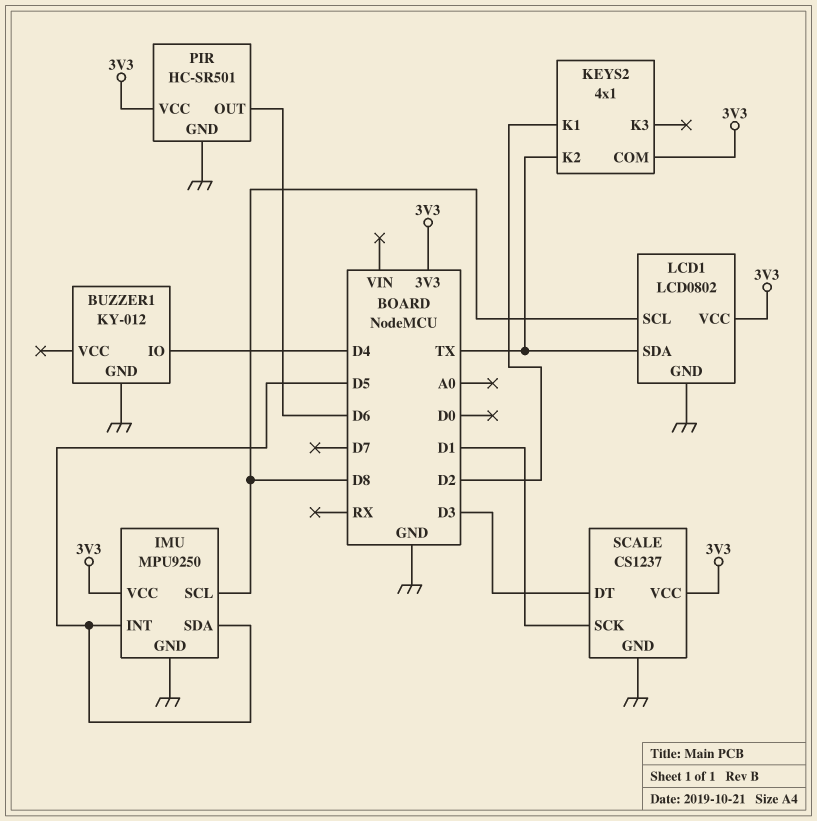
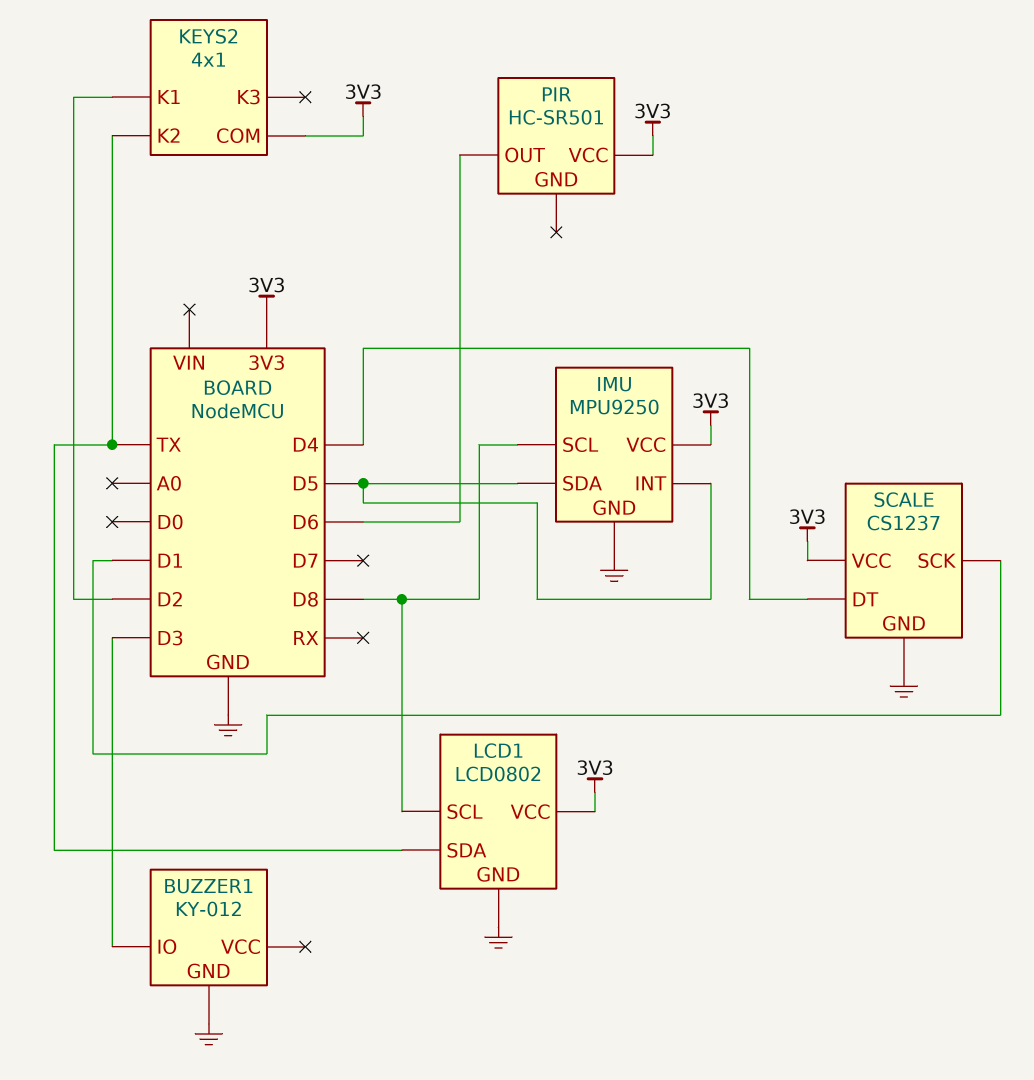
BUZZER1 pin IO: D4 -> D3
PIR pin GND: GND -> none
SCALE pin DT: D3 -> D4

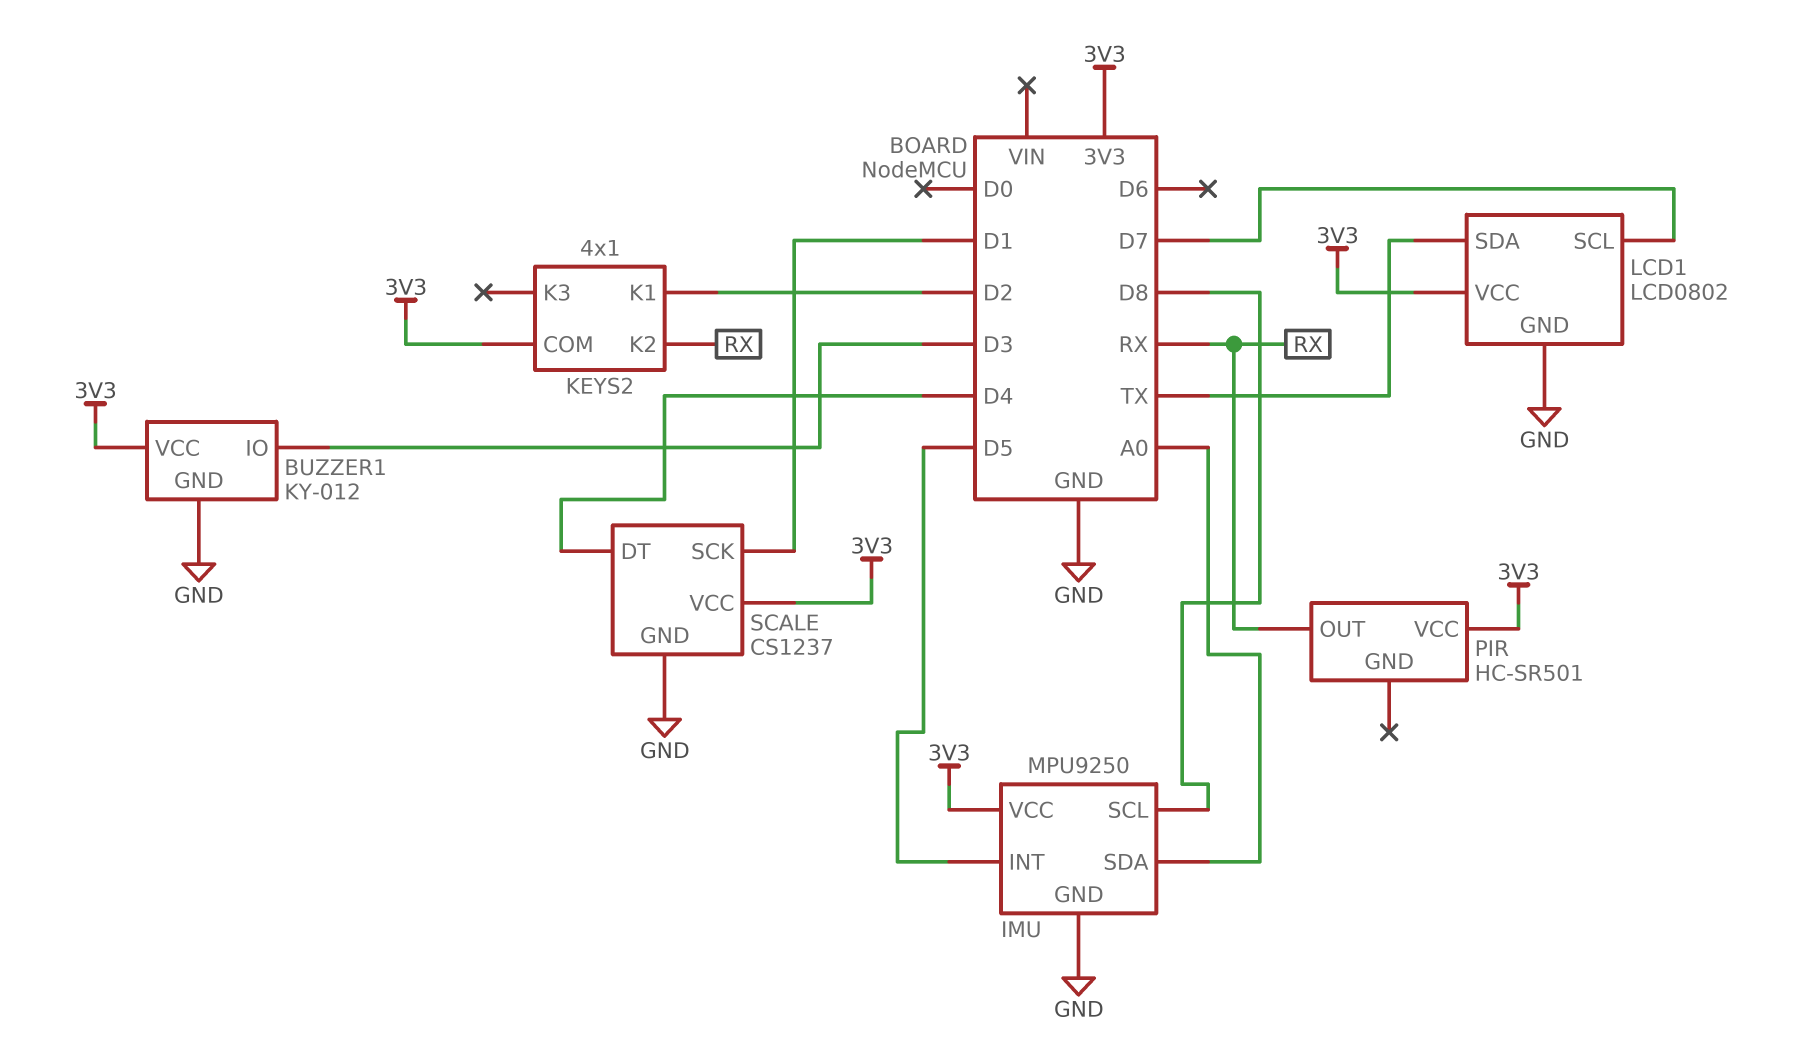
BUZZER1 pin VCC: none -> 3V3
IMU pin SDA: D5 -> A0
KEYS2 pin K2: TX -> RX
LCD1 pin SCL: D8 -> D7
PIR pin OUT: D6 -> RX

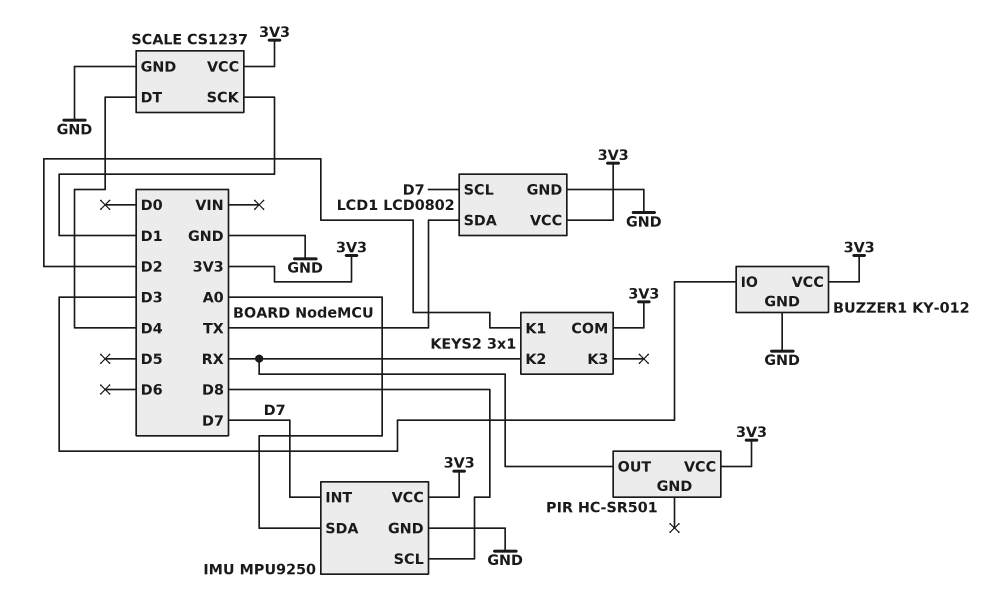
IMU pin INT: D5 -> D7
KEYS2: 4x1 -> 3x1

